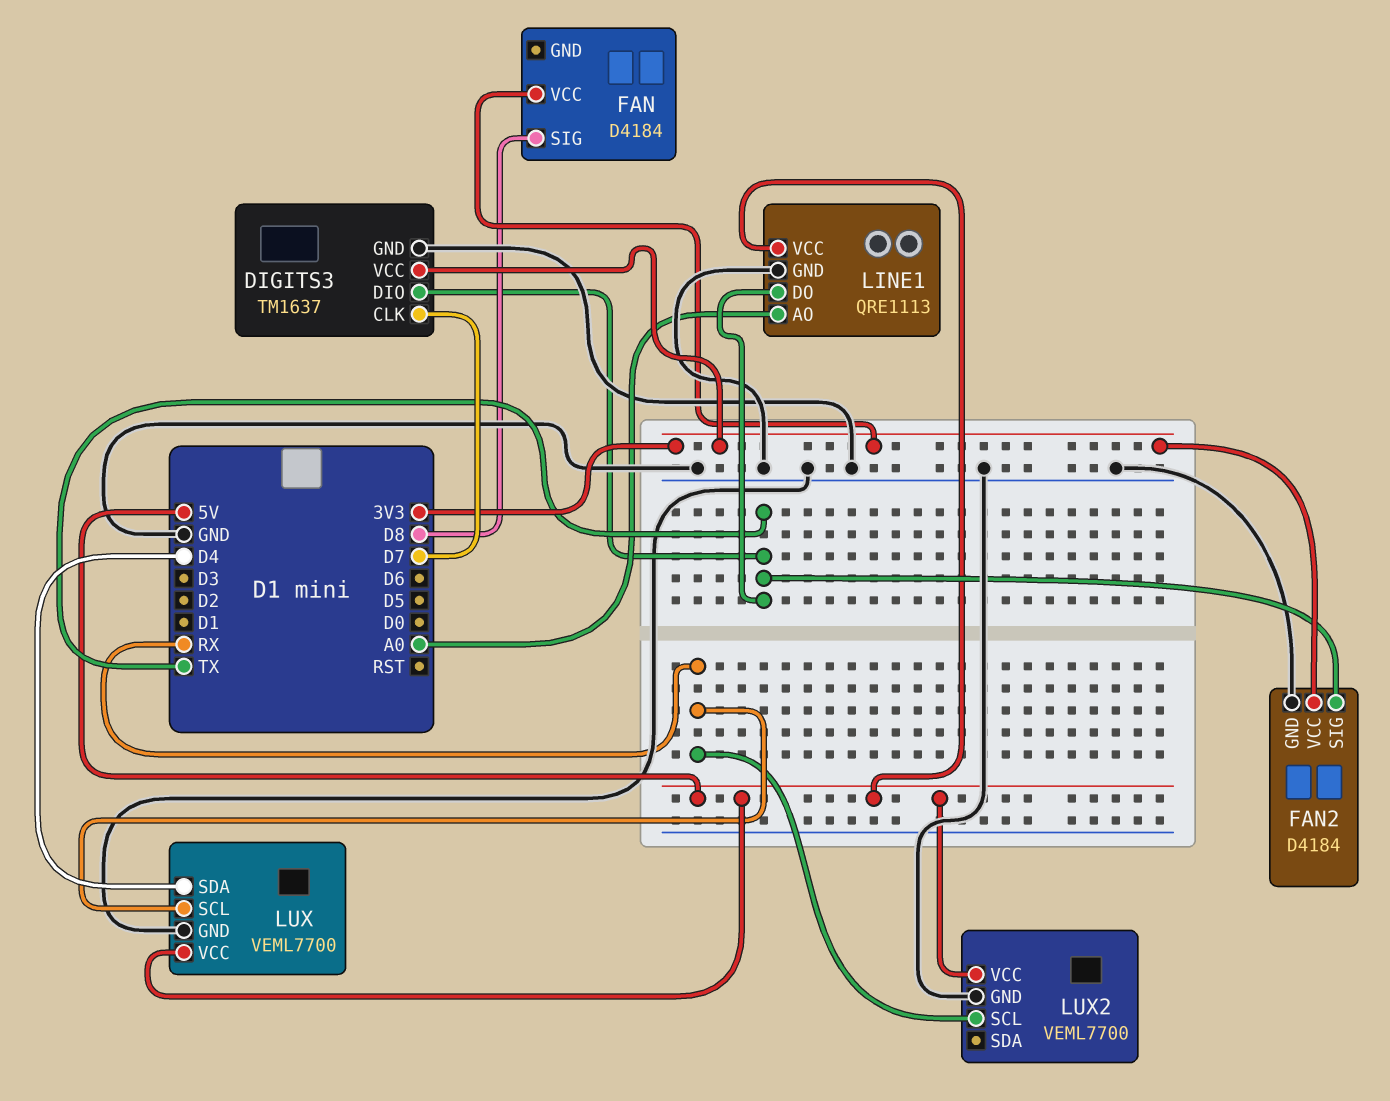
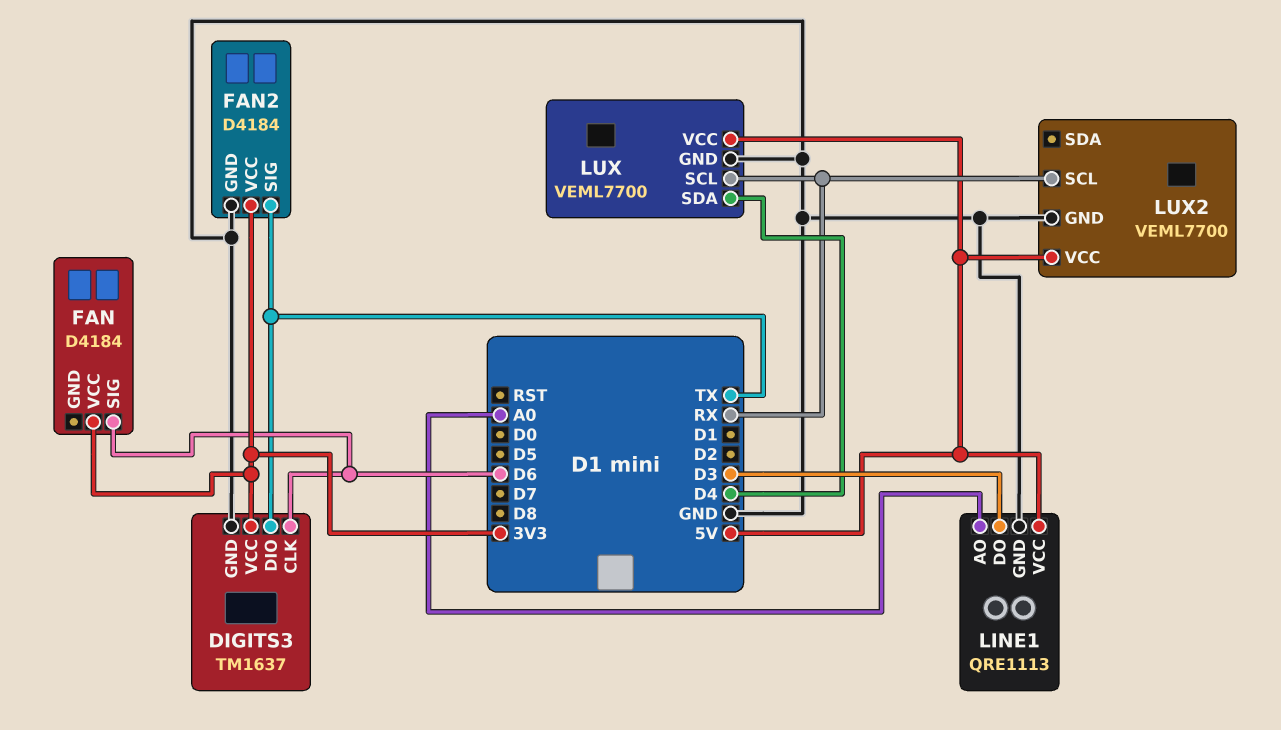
DIGITS3 pin CLK: D7 -> D6
FAN pin SIG: D8 -> D6
LINE1 pin DO: TX -> D3

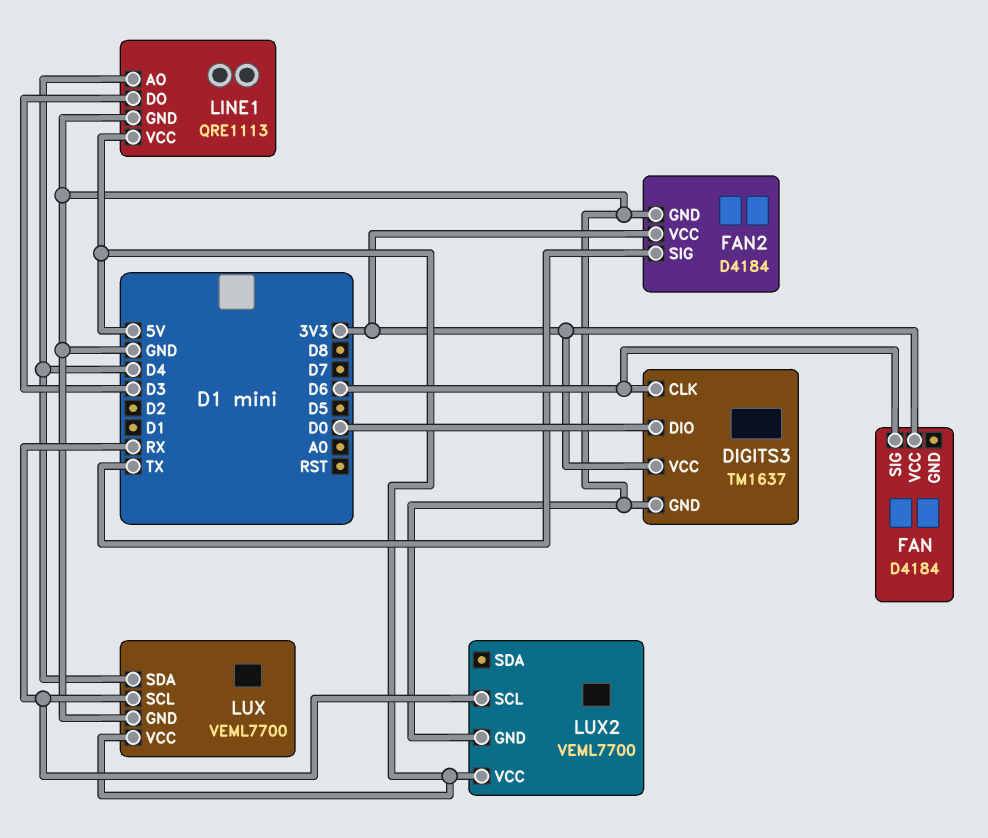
DIGITS3 pin DIO: TX -> D0
LINE1 pin AO: A0 -> D4

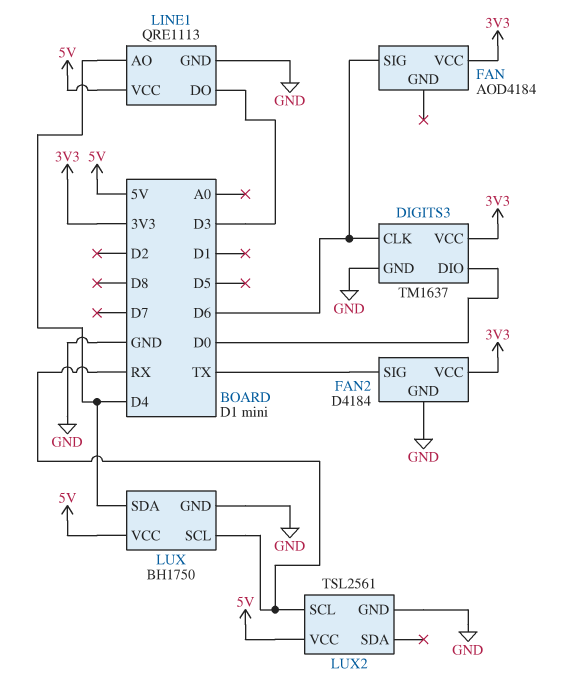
FAN: D4184 -> AOD4184
LUX: VEML7700 -> BH1750
LUX2: VEML7700 -> TSL2561

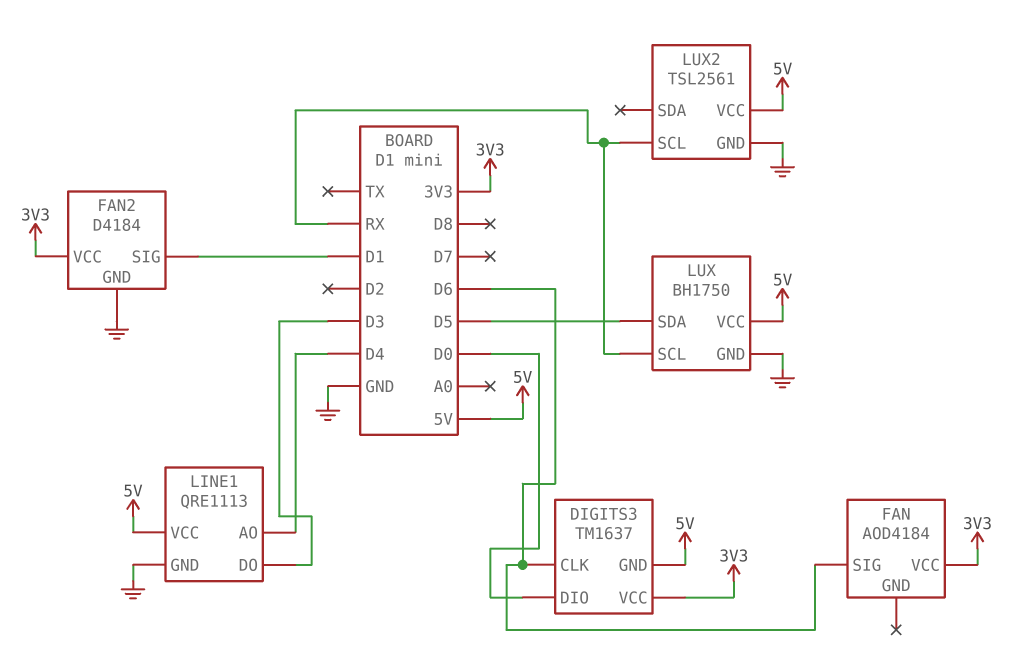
DIGITS3 pin GND: GND -> 5V
FAN2 pin SIG: TX -> D1
LUX pin SDA: D4 -> D5

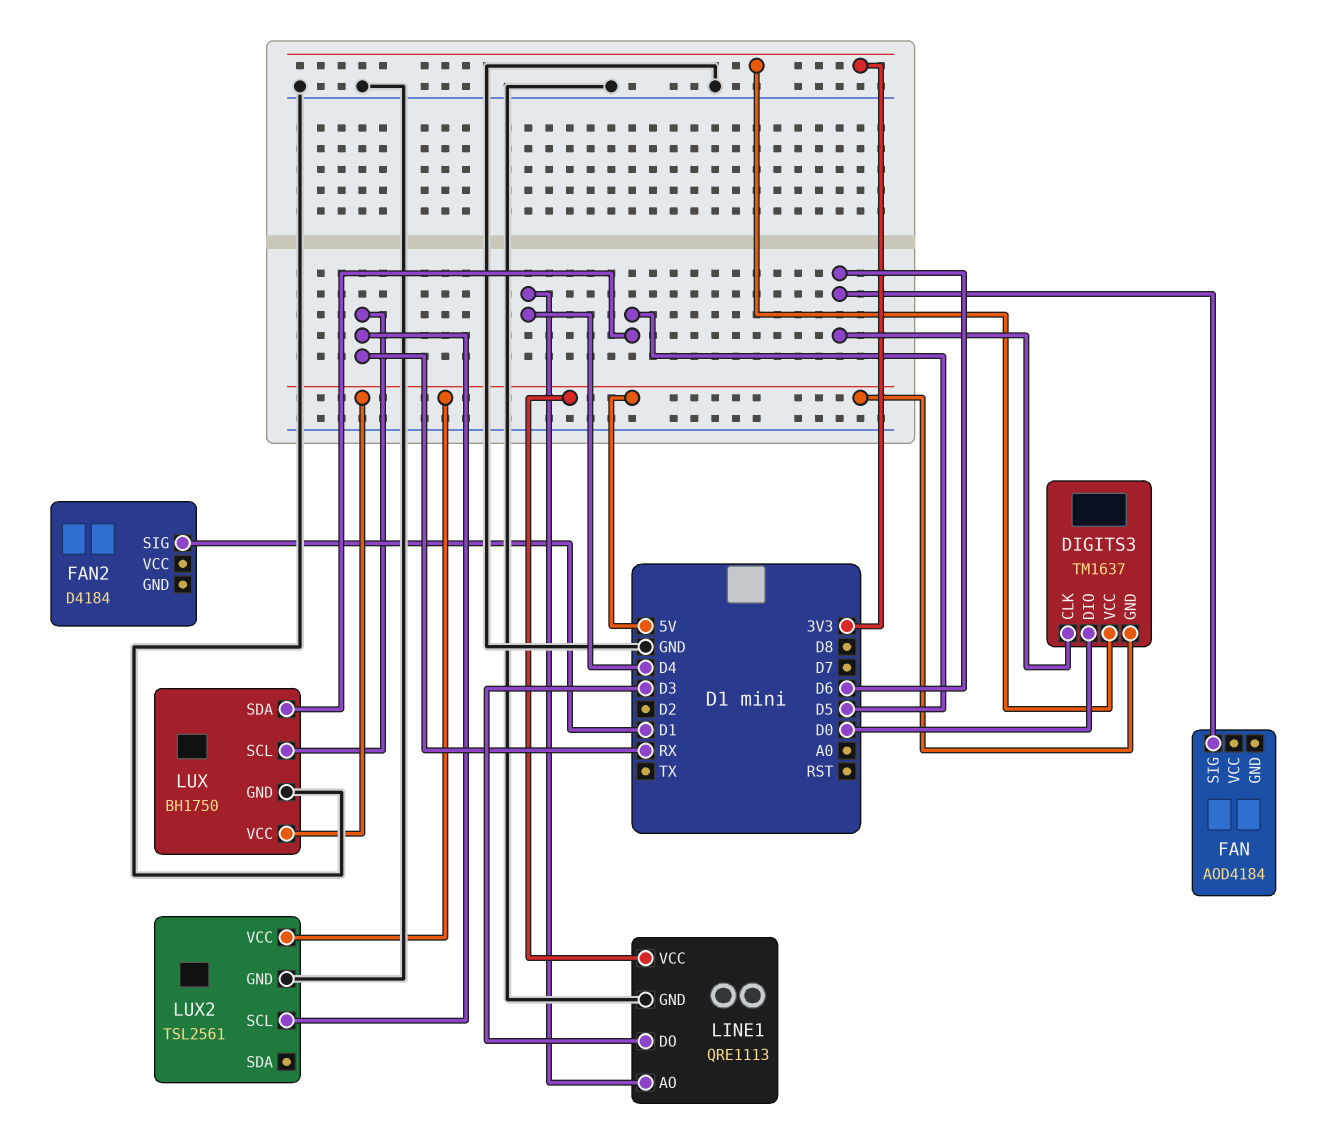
FAN pin VCC: 3V3 -> none
FAN2 pin GND: GND -> none
FAN2 pin VCC: 3V3 -> none

